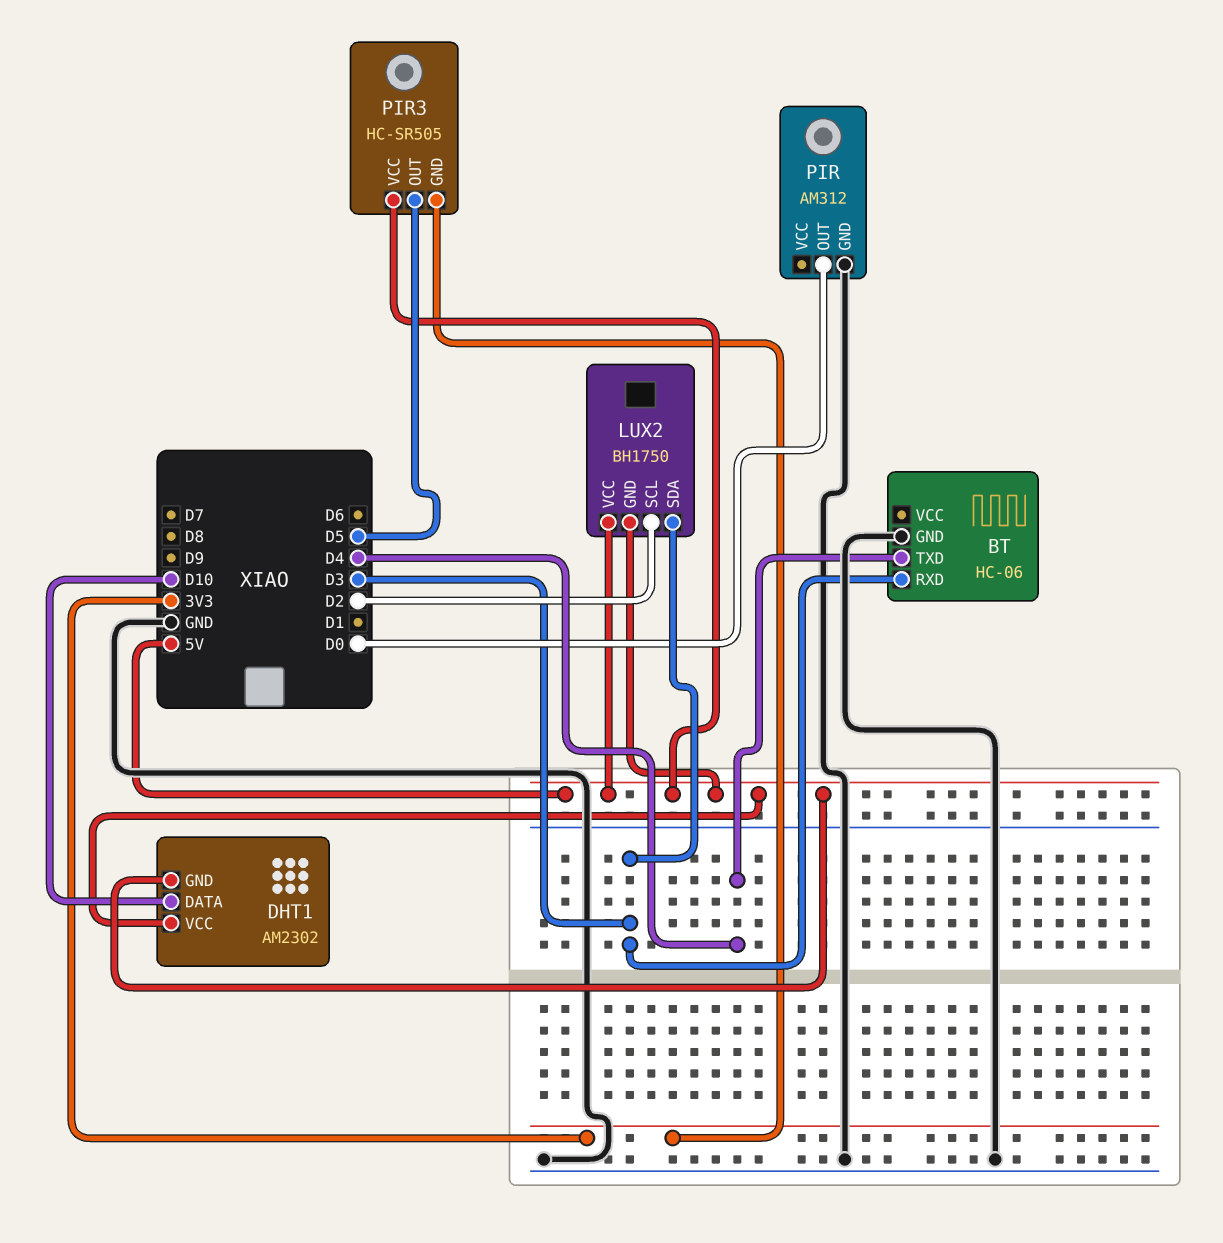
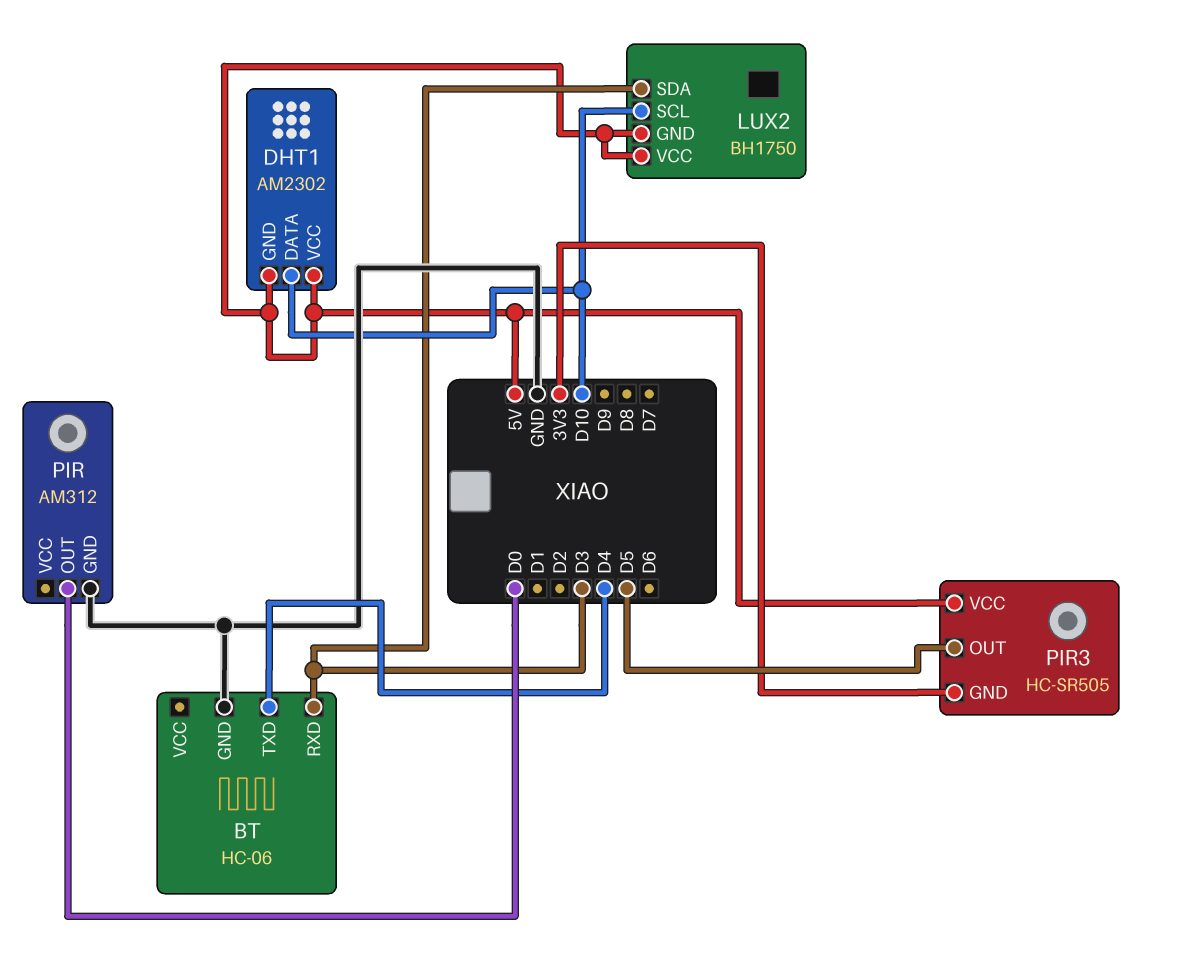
LUX2 pin SCL: D2 -> D10

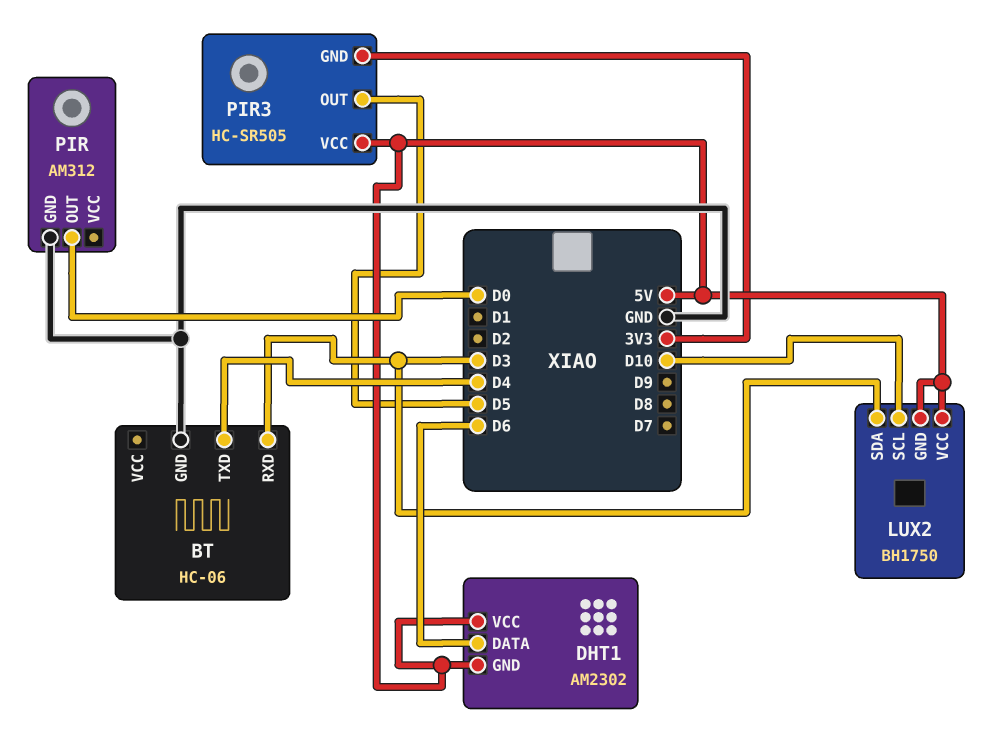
DHT1 pin DATA: D10 -> D6

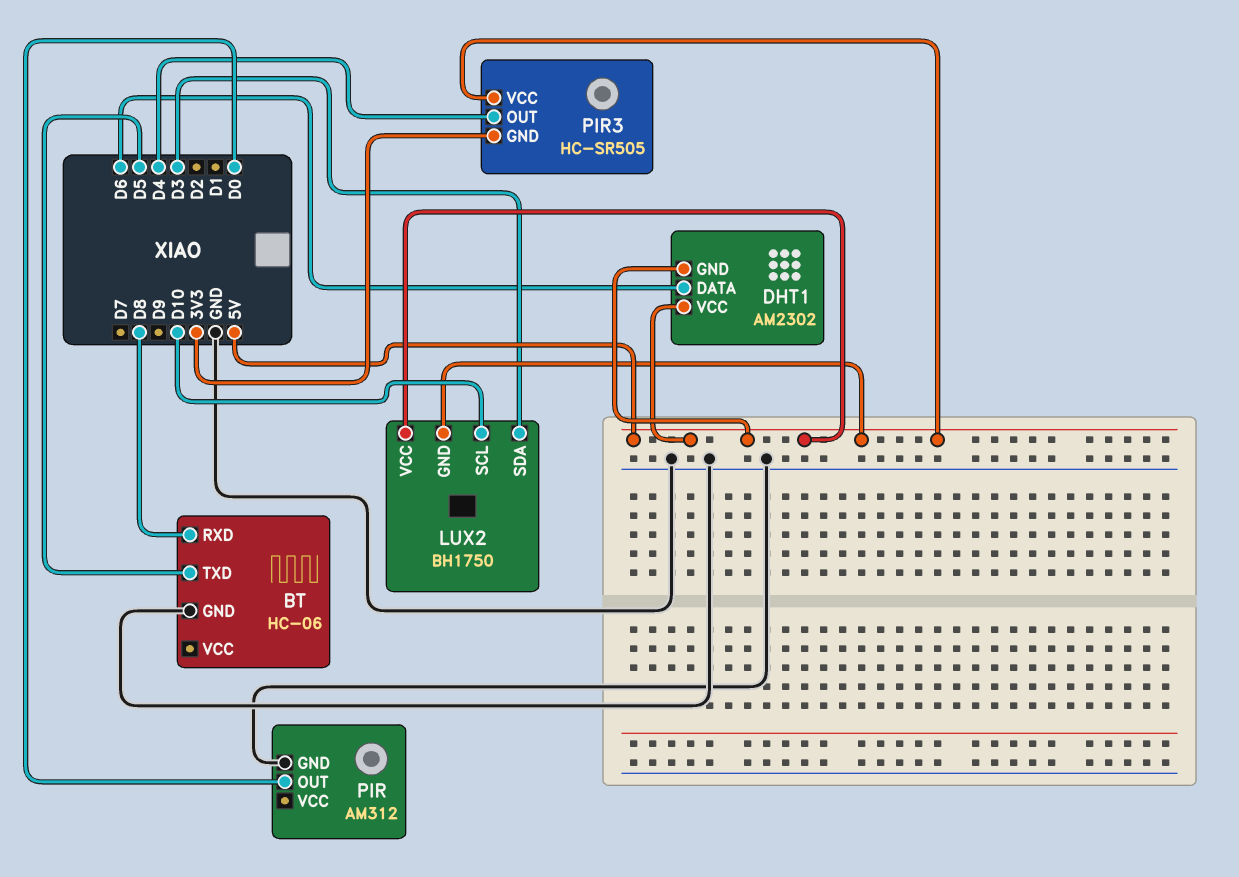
BT pin RXD: D3 -> D8
BT pin TXD: D4 -> D5
PIR3 pin OUT: D5 -> D4

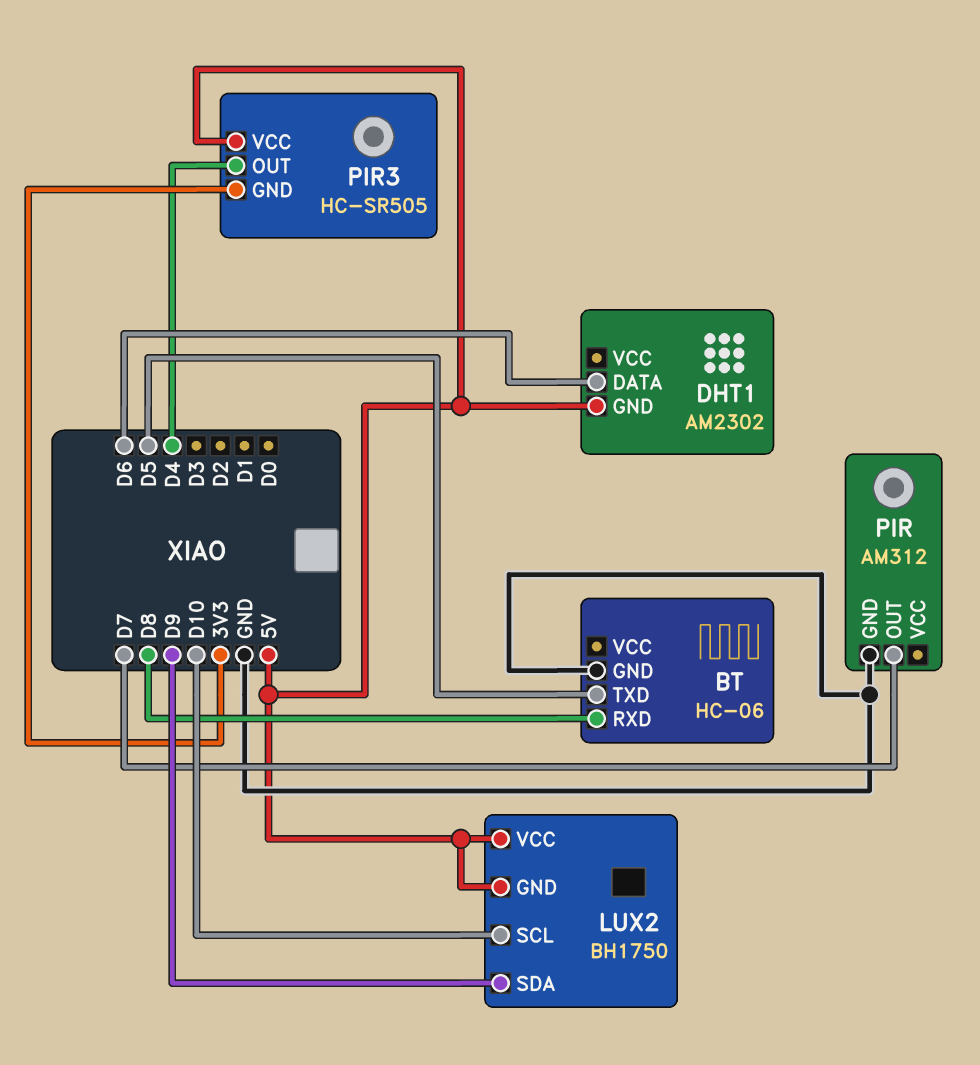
DHT1 pin VCC: 5V -> none
LUX2 pin SDA: D3 -> D9
PIR pin OUT: D0 -> D7

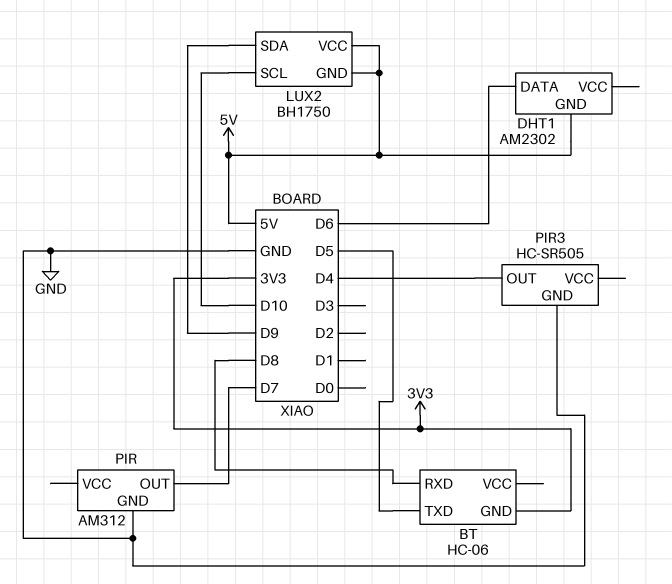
BT pin GND: GND -> 3V3
PIR3 pin GND: 3V3 -> GND
PIR3 pin VCC: 5V -> none

